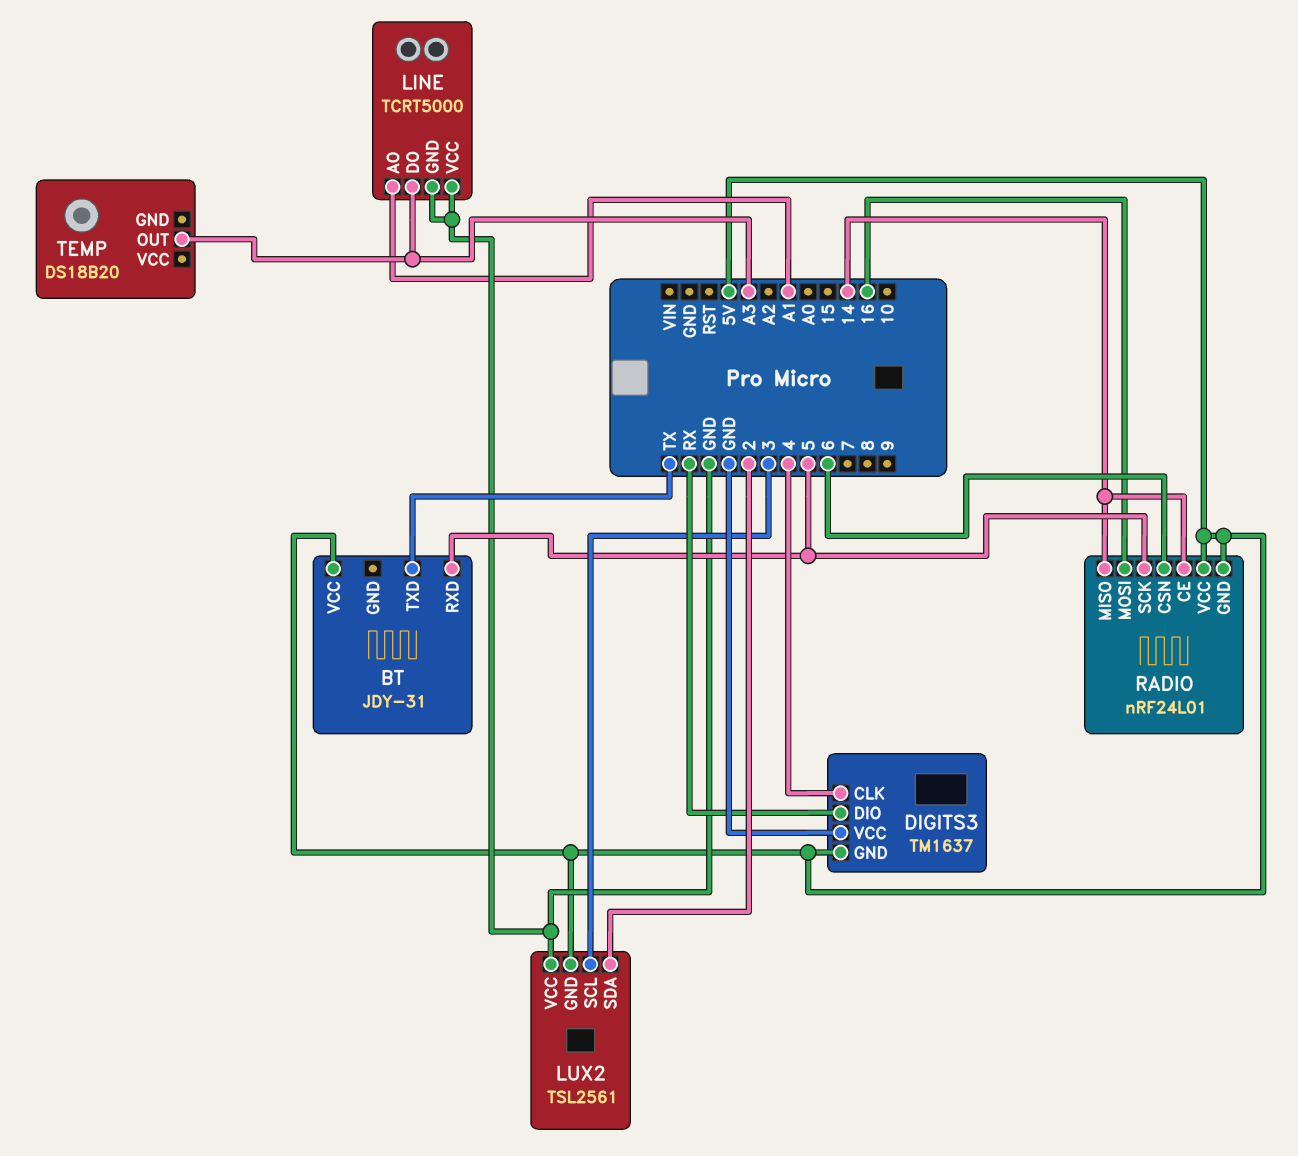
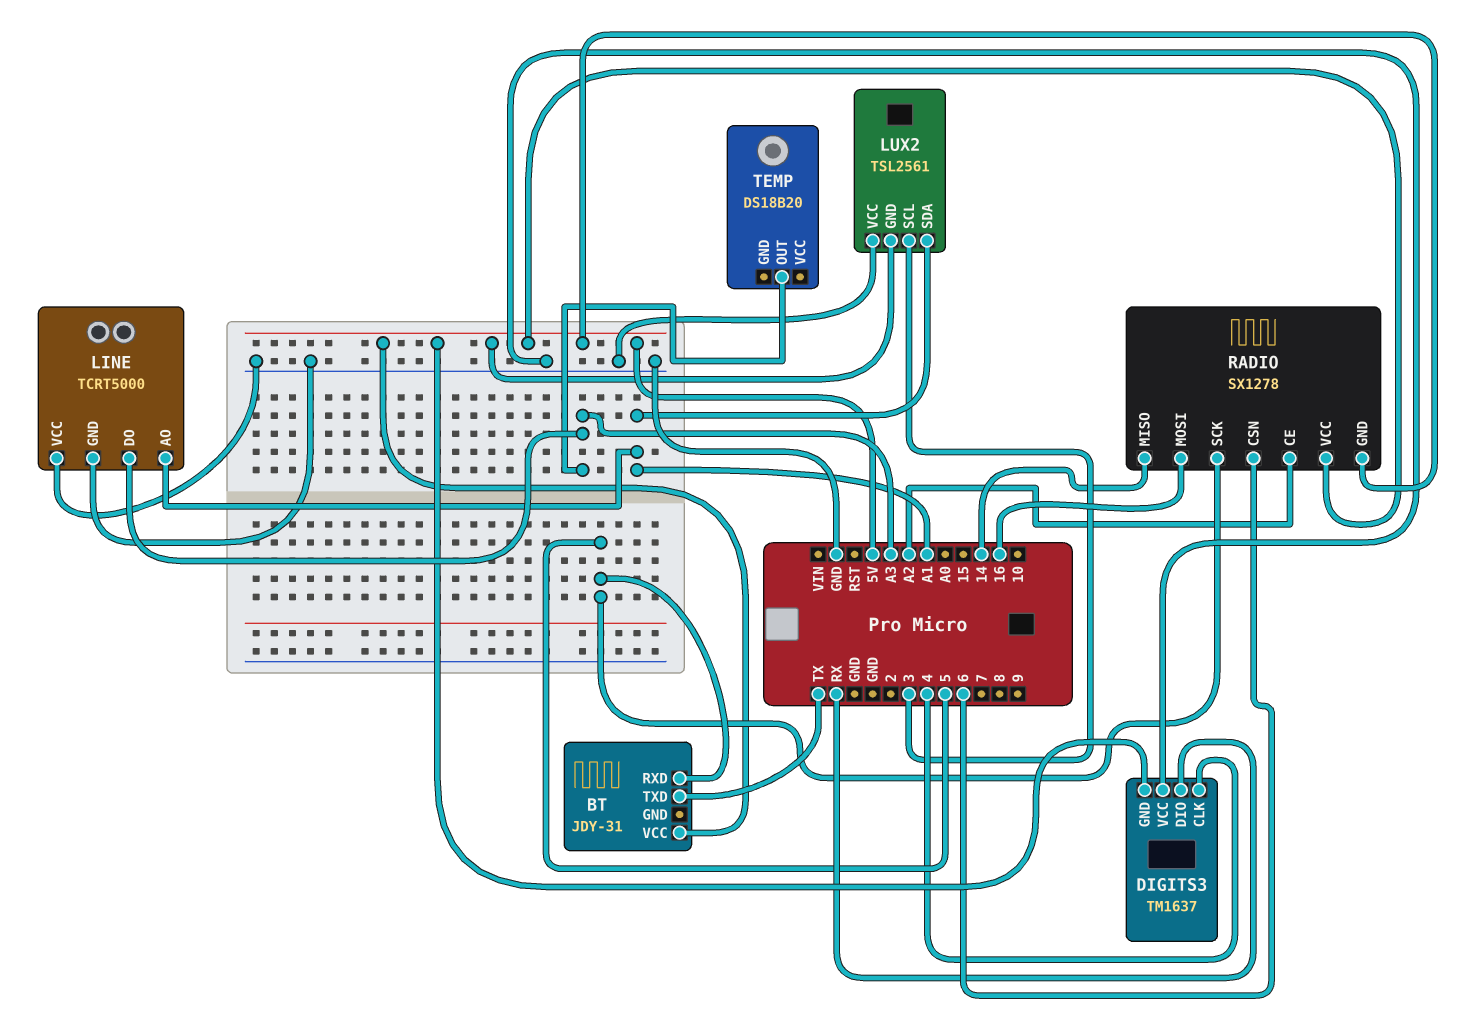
LUX2 pin SDA: 2 -> A1
RADIO: nRF24L01 -> SX1278
RADIO pin CE: 14 -> A2

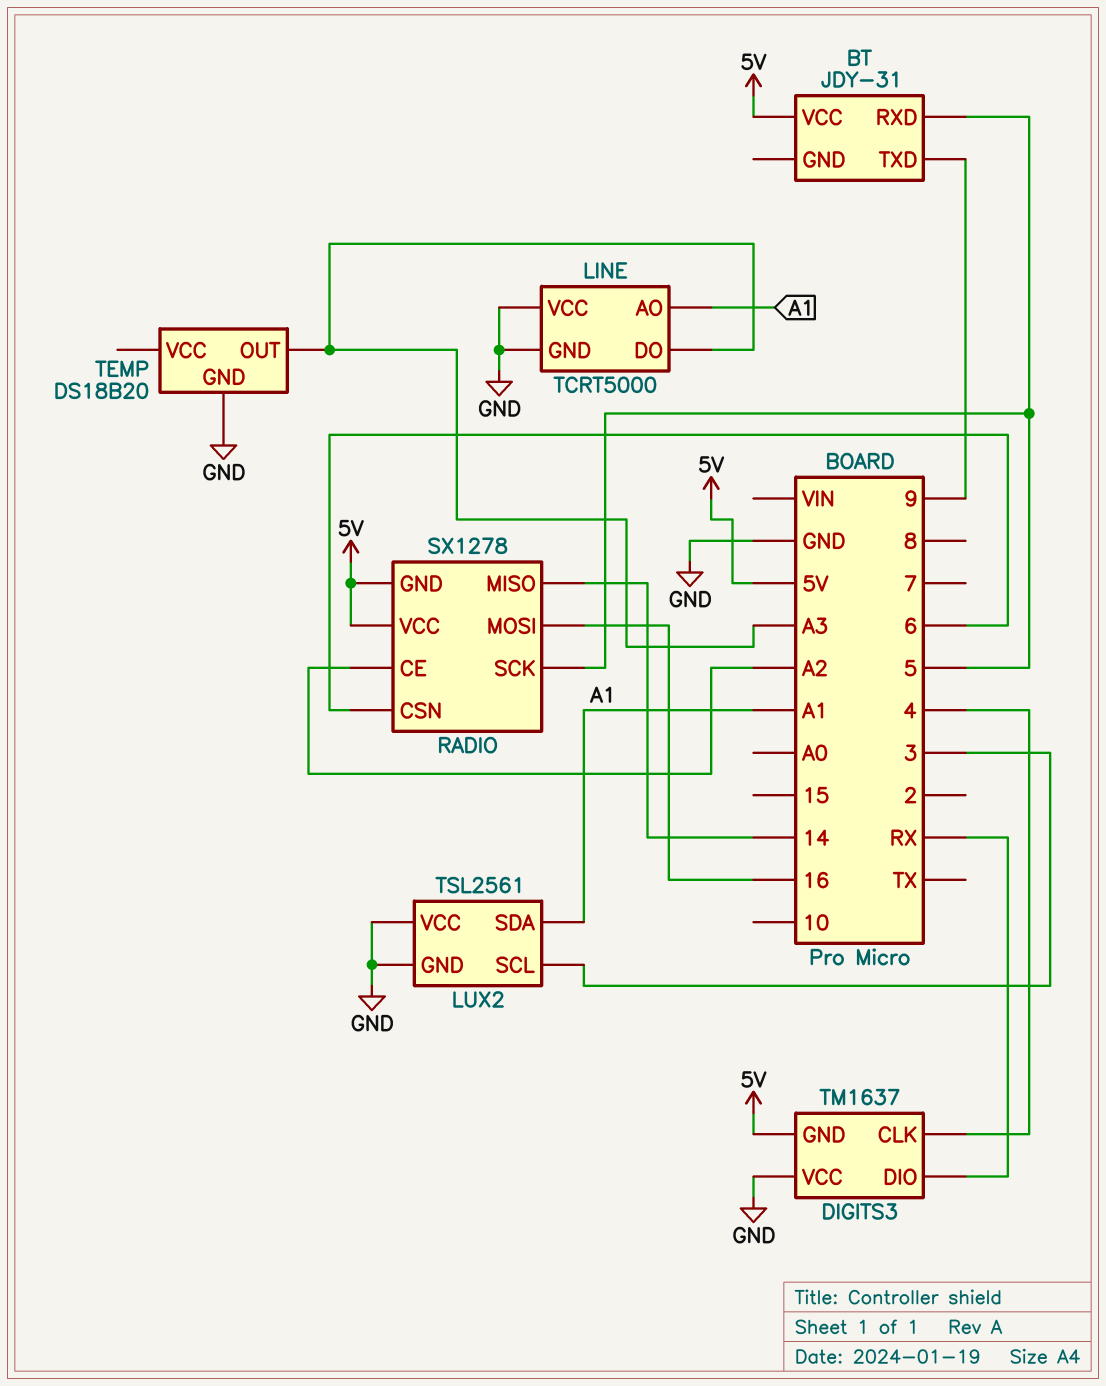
BT pin TXD: TX -> 9
LUX2 pin GND: 5V -> GND
TEMP pin GND: none -> GND

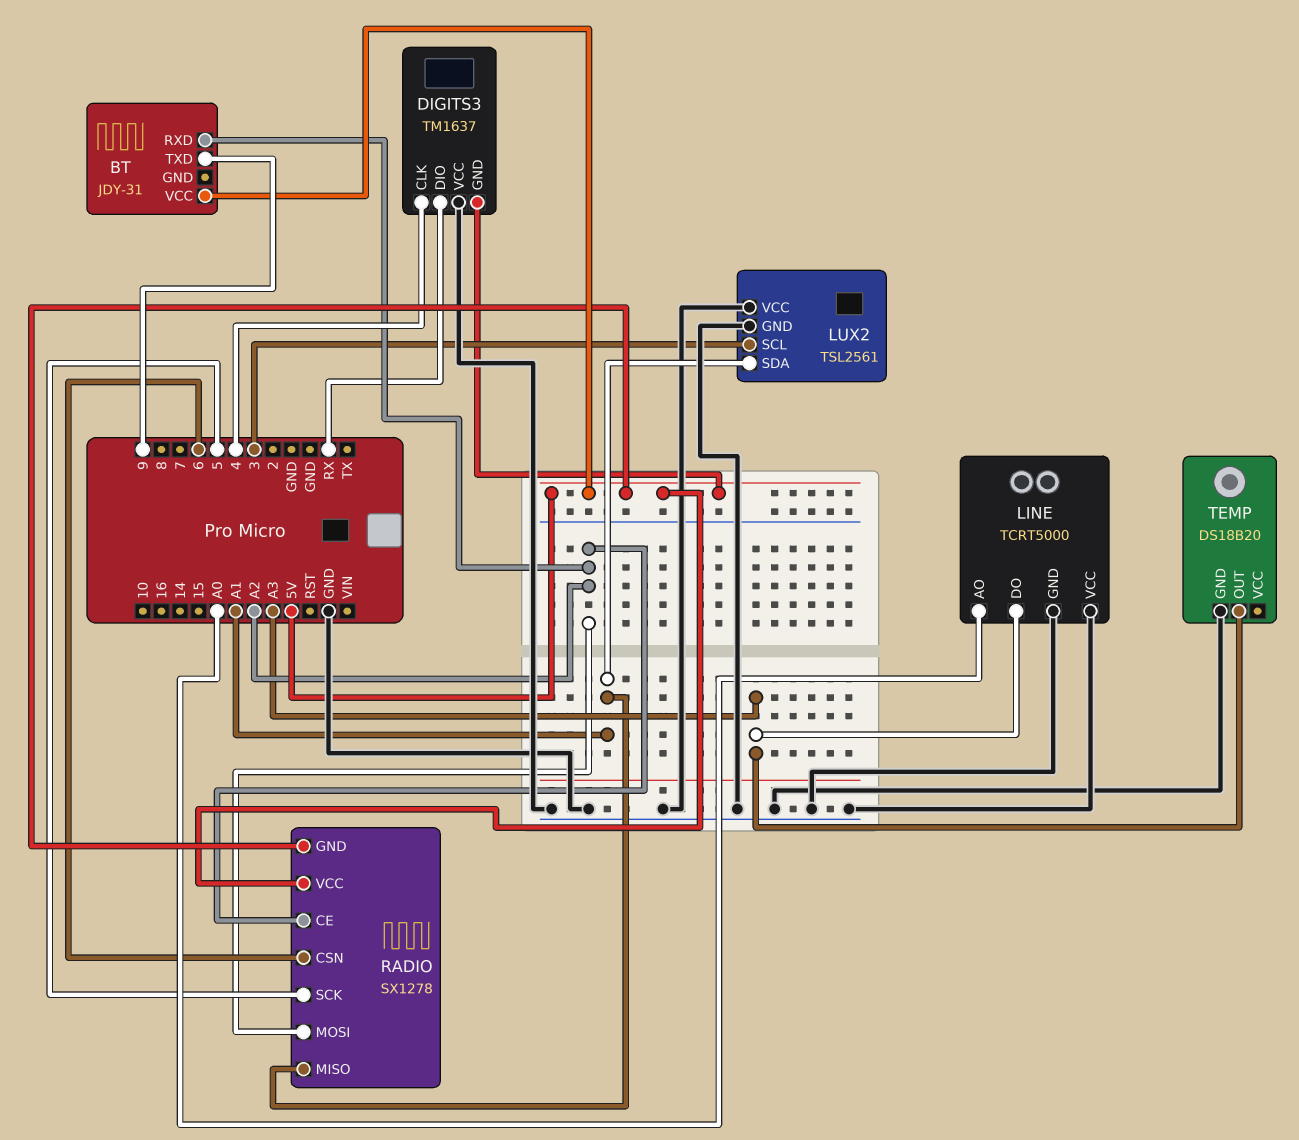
BT pin RXD: 5 -> A2
LINE pin AO: A1 -> A0
RADIO pin MISO: 14 -> A1
RADIO pin MOSI: 16 -> A2

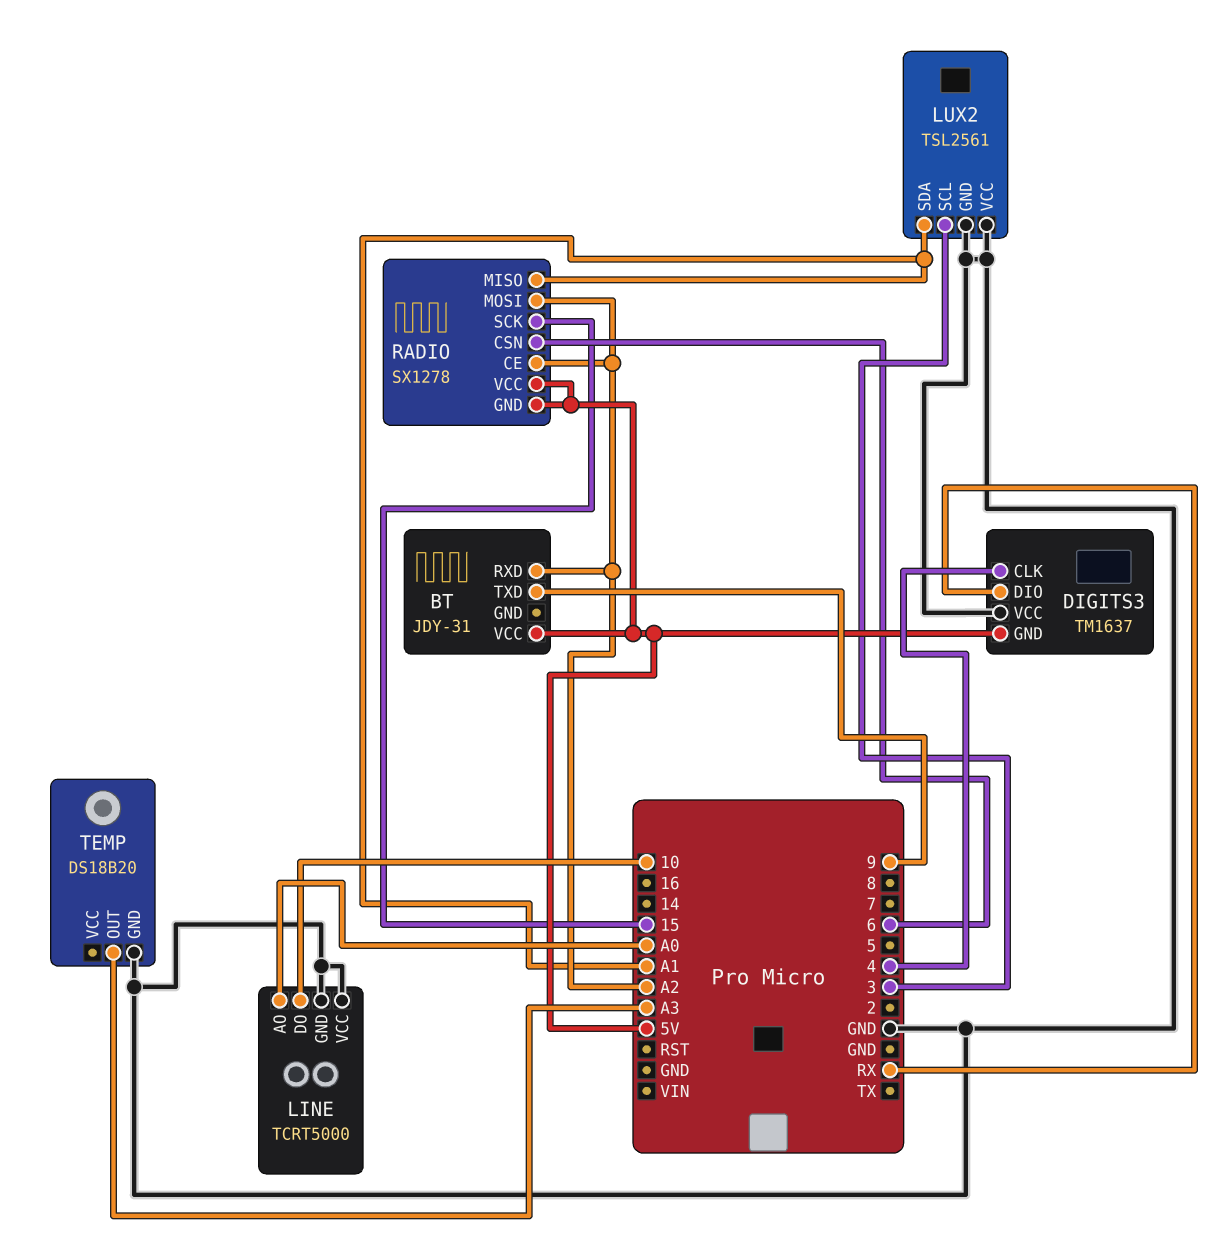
LINE pin DO: A3 -> 10
RADIO pin SCK: 5 -> 15

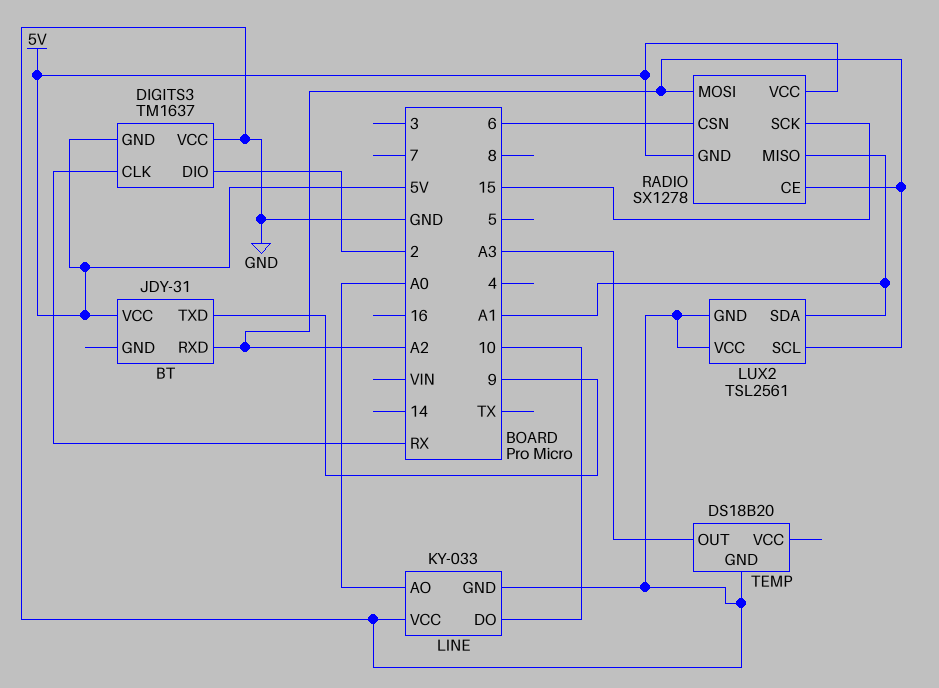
DIGITS3 pin CLK: 4 -> RX
DIGITS3 pin DIO: RX -> 2
LINE: TCRT5000 -> KY-033
LUX2 pin SCL: 3 -> A2

